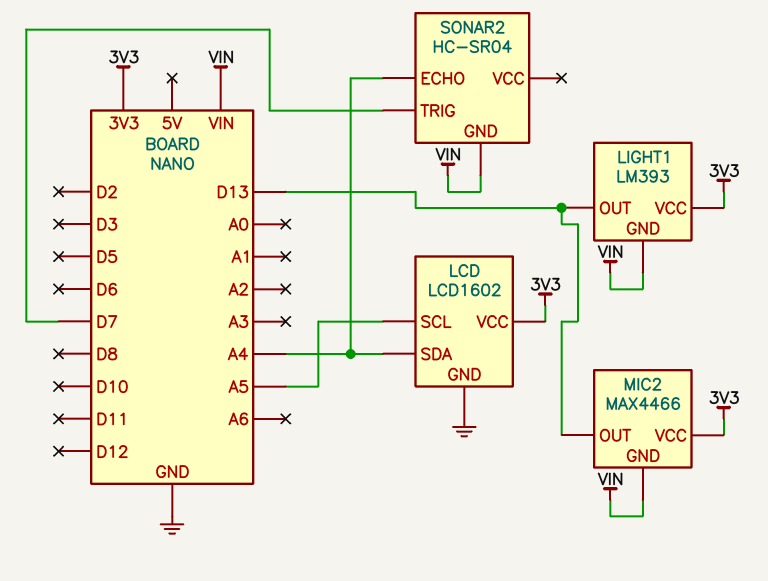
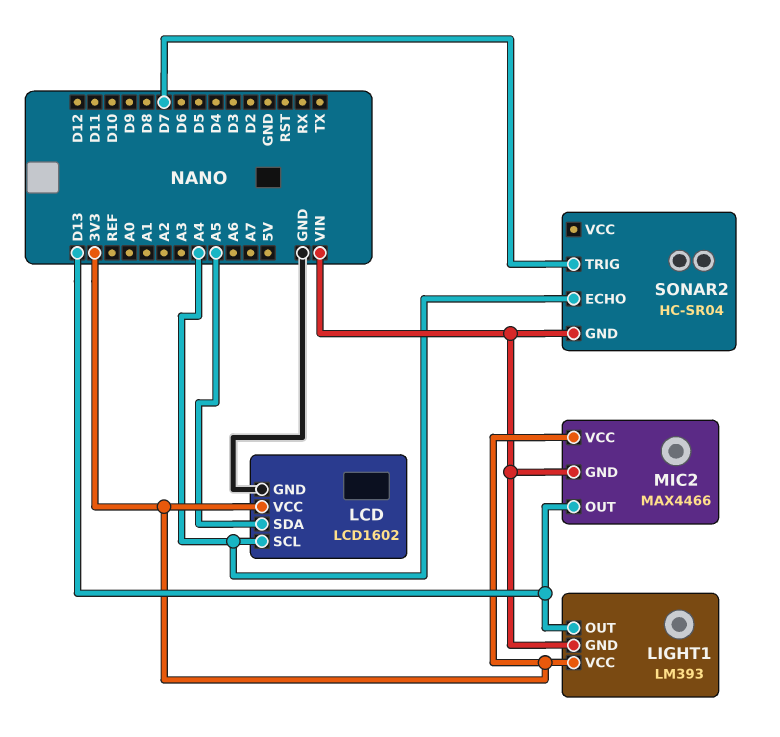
LCD pin SCL: A5 -> A4
LCD pin SDA: A4 -> A5

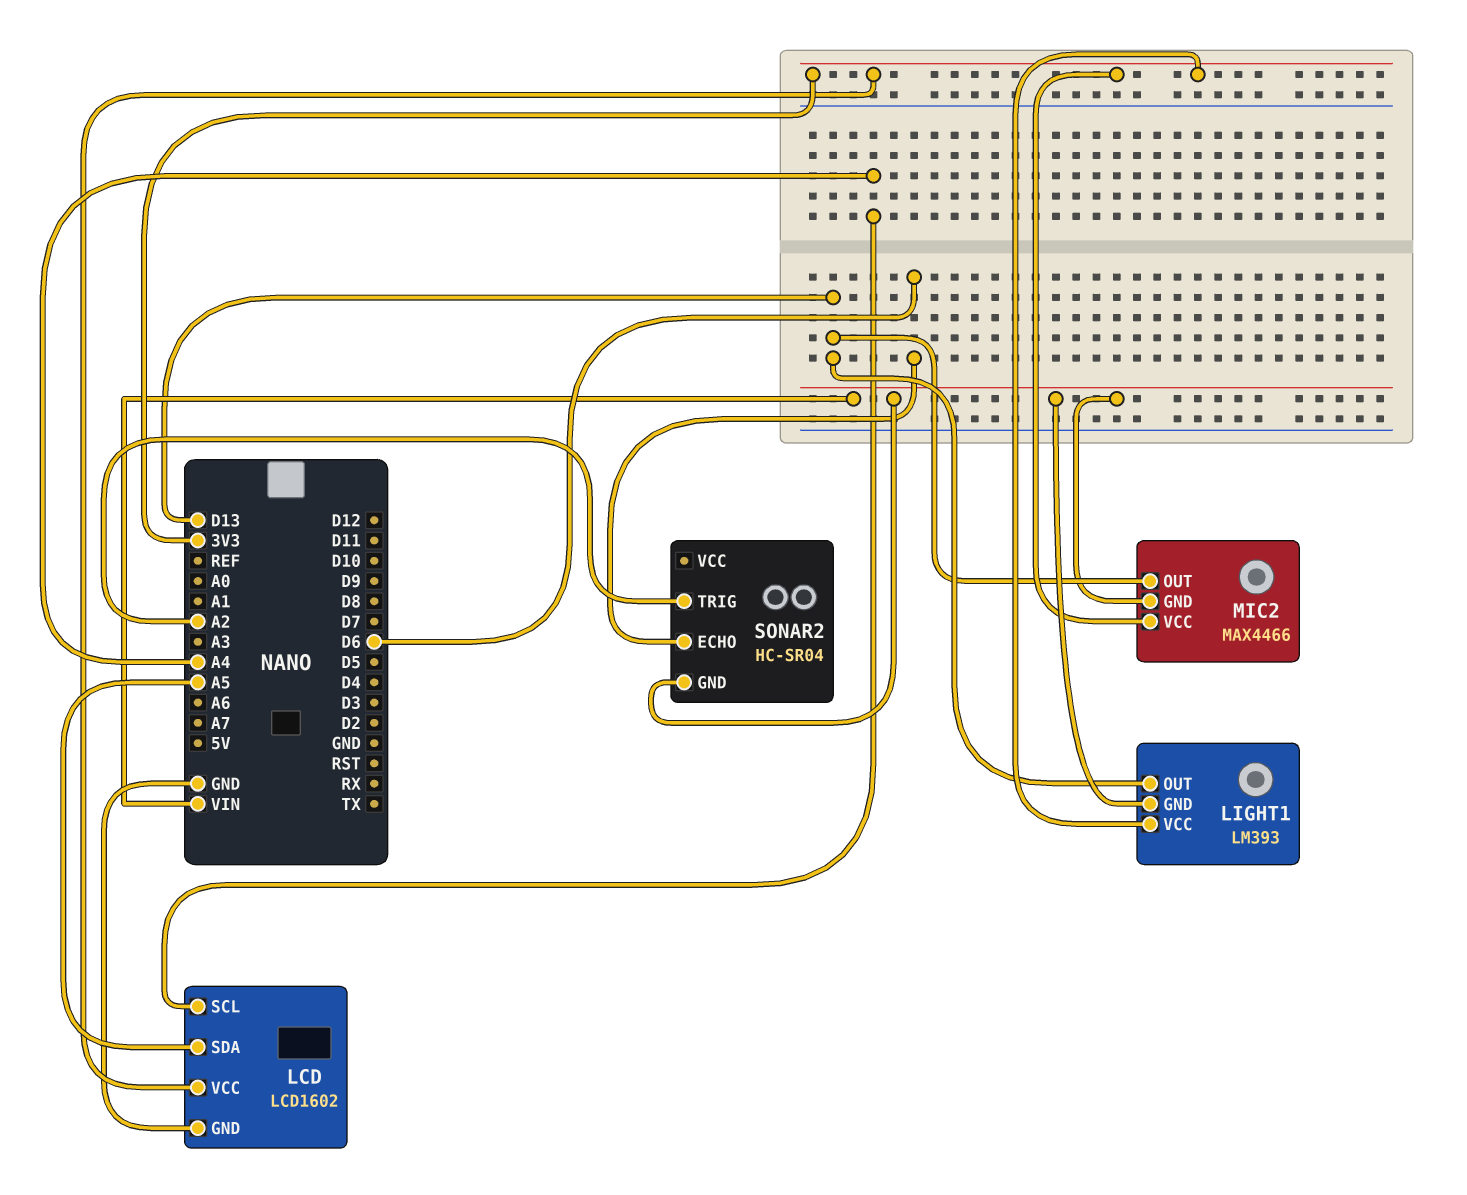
SONAR2 pin ECHO: A4 -> D6
SONAR2 pin TRIG: D7 -> A2

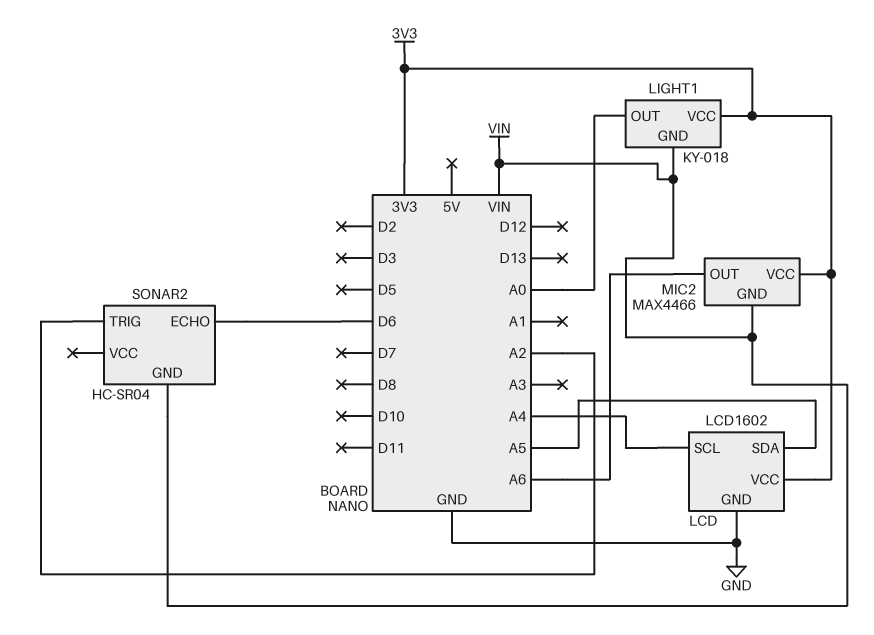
LIGHT1: LM393 -> KY-018
LIGHT1 pin OUT: D13 -> A0
MIC2 pin OUT: D13 -> A6

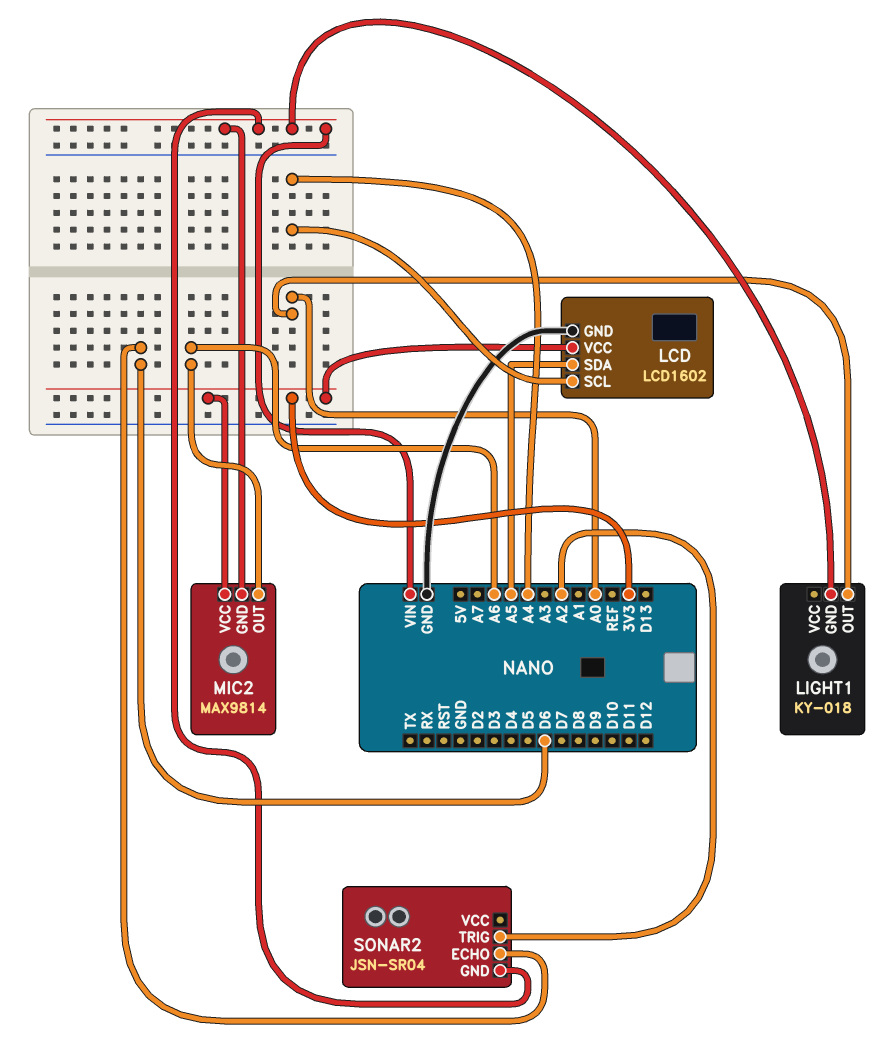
LIGHT1 pin VCC: 3V3 -> none
MIC2: MAX4466 -> MAX9814
SONAR2: HC-SR04 -> JSN-SR04

